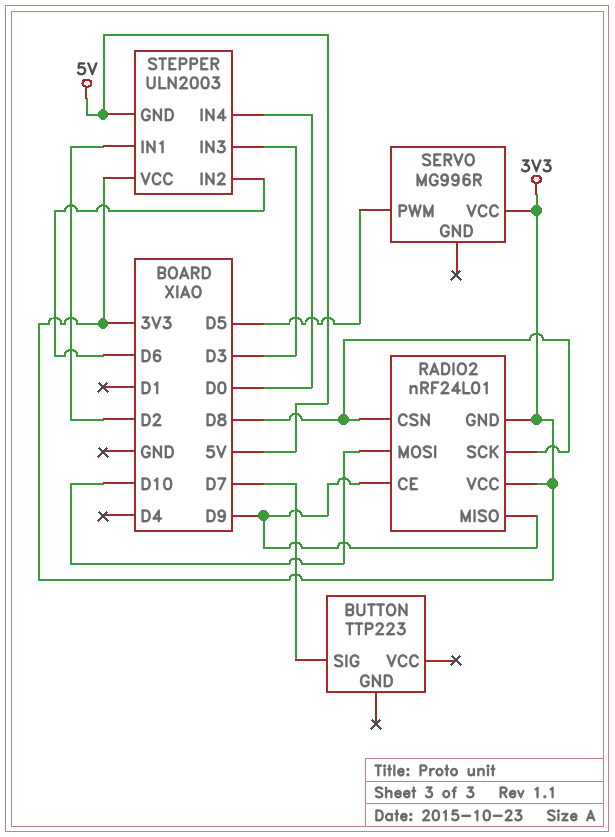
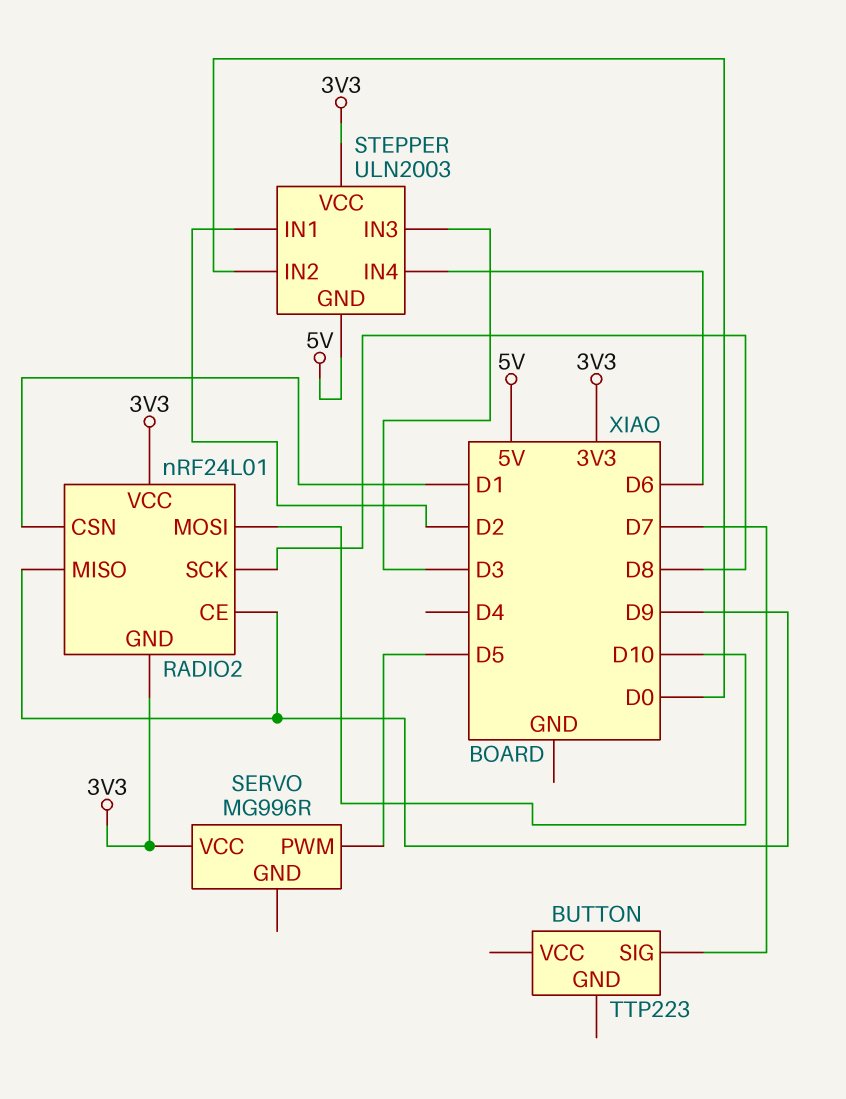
RADIO2 pin CSN: D8 -> D1
STEPPER pin IN2: D6 -> D0
STEPPER pin IN4: D0 -> D6

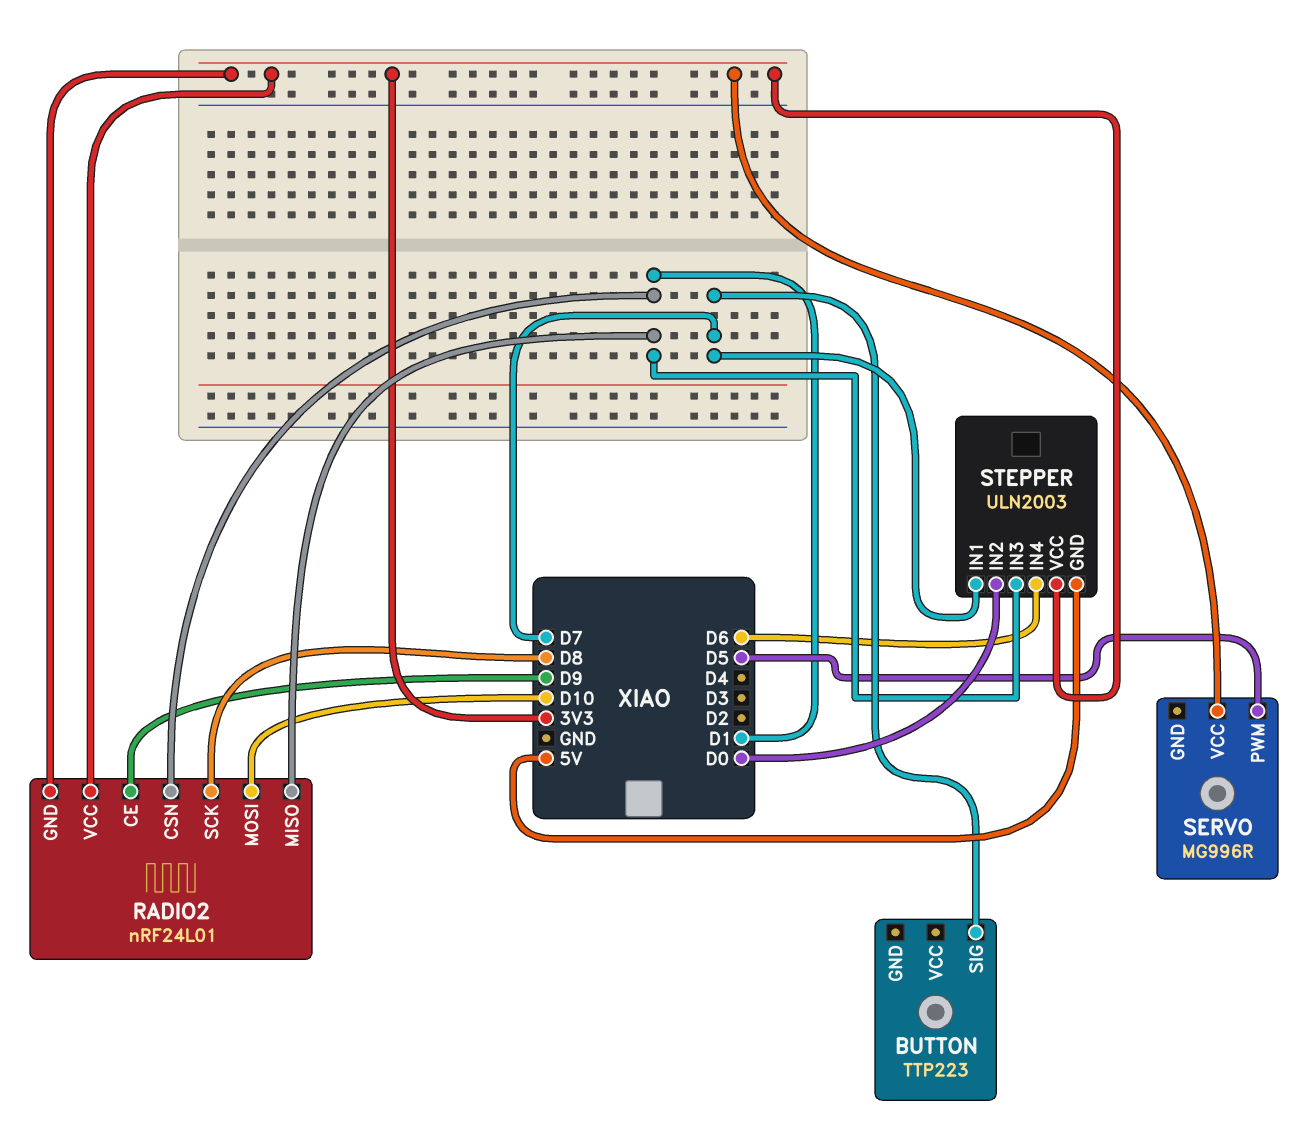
RADIO2 pin MISO: D9 -> D1
STEPPER pin IN1: D2 -> D7
STEPPER pin IN3: D3 -> D1

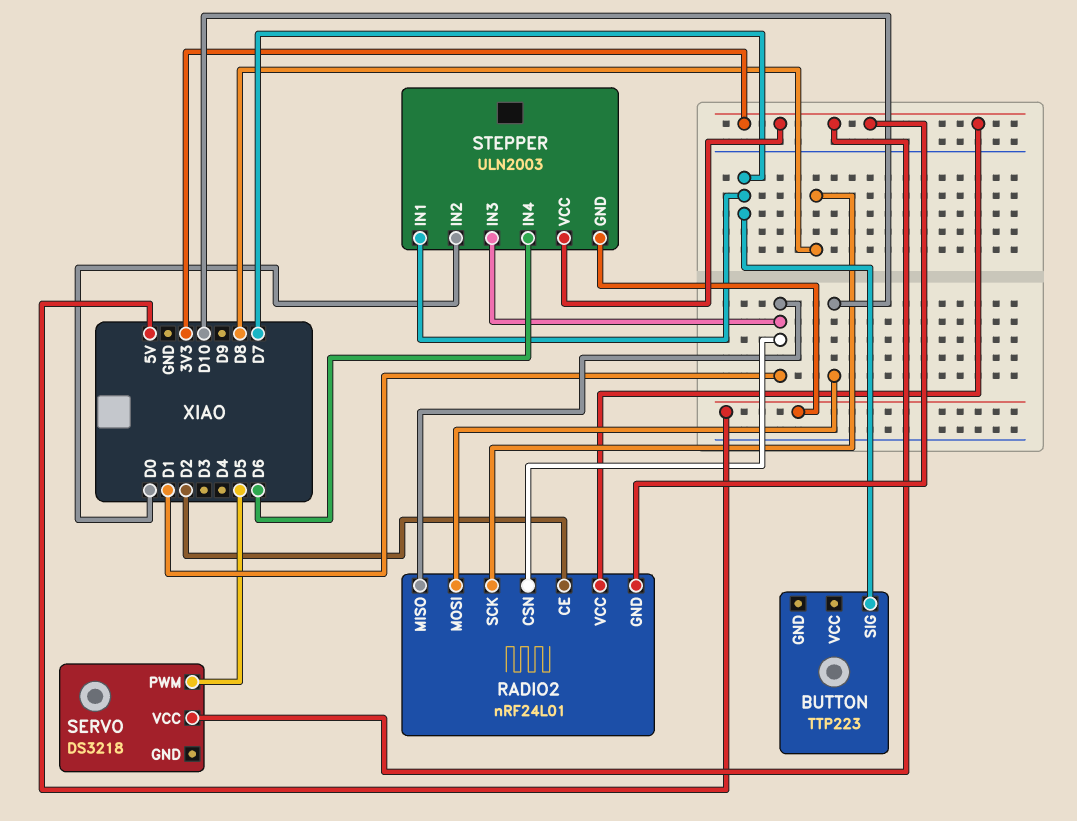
RADIO2 pin CE: D9 -> D2
SERVO: MG996R -> DS3218

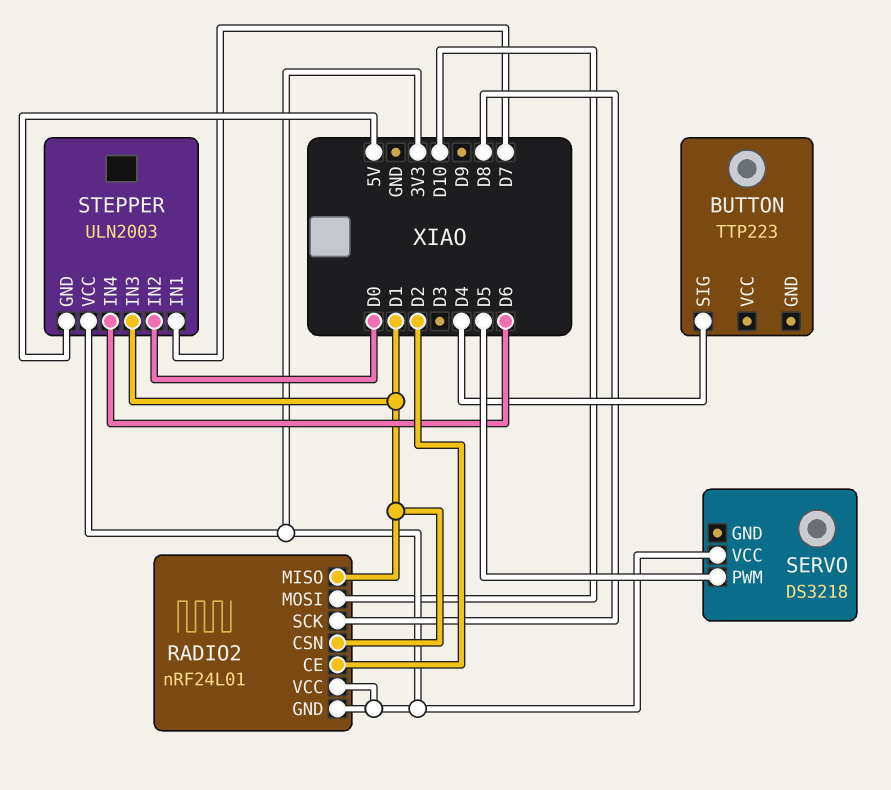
BUTTON pin SIG: D7 -> D4

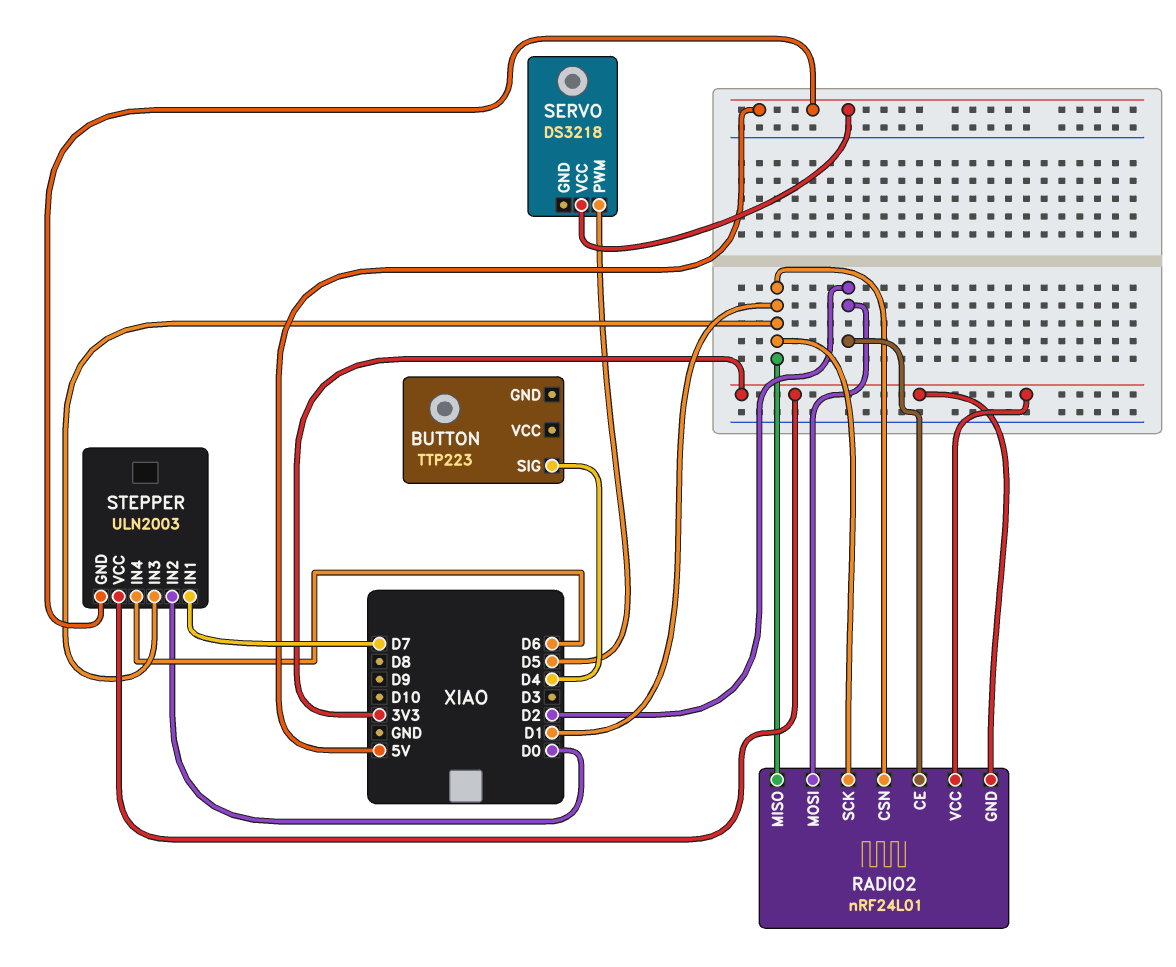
RADIO2 pin MOSI: D10 -> D2
RADIO2 pin SCK: D8 -> D1
SERVO pin VCC: 3V3 -> 5V

